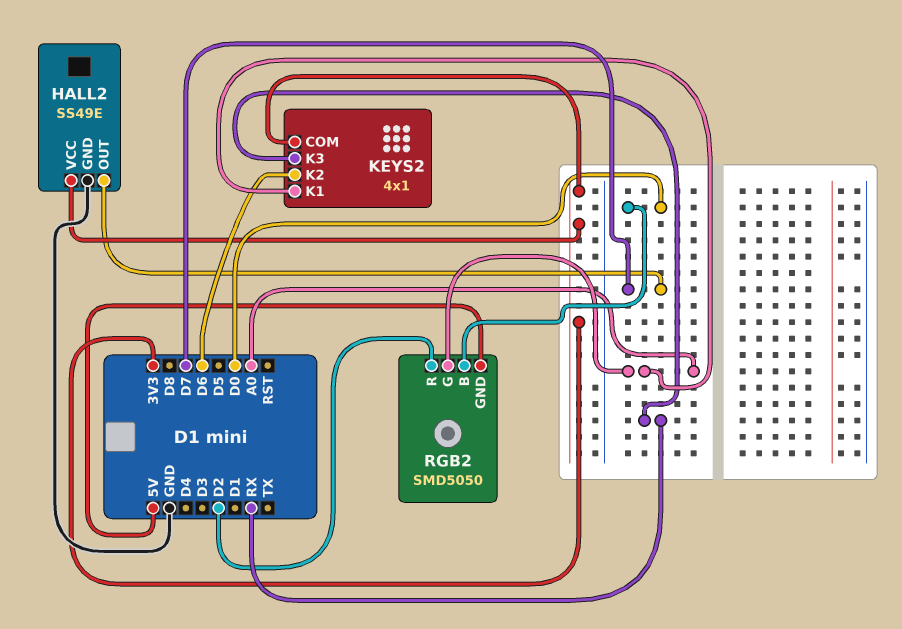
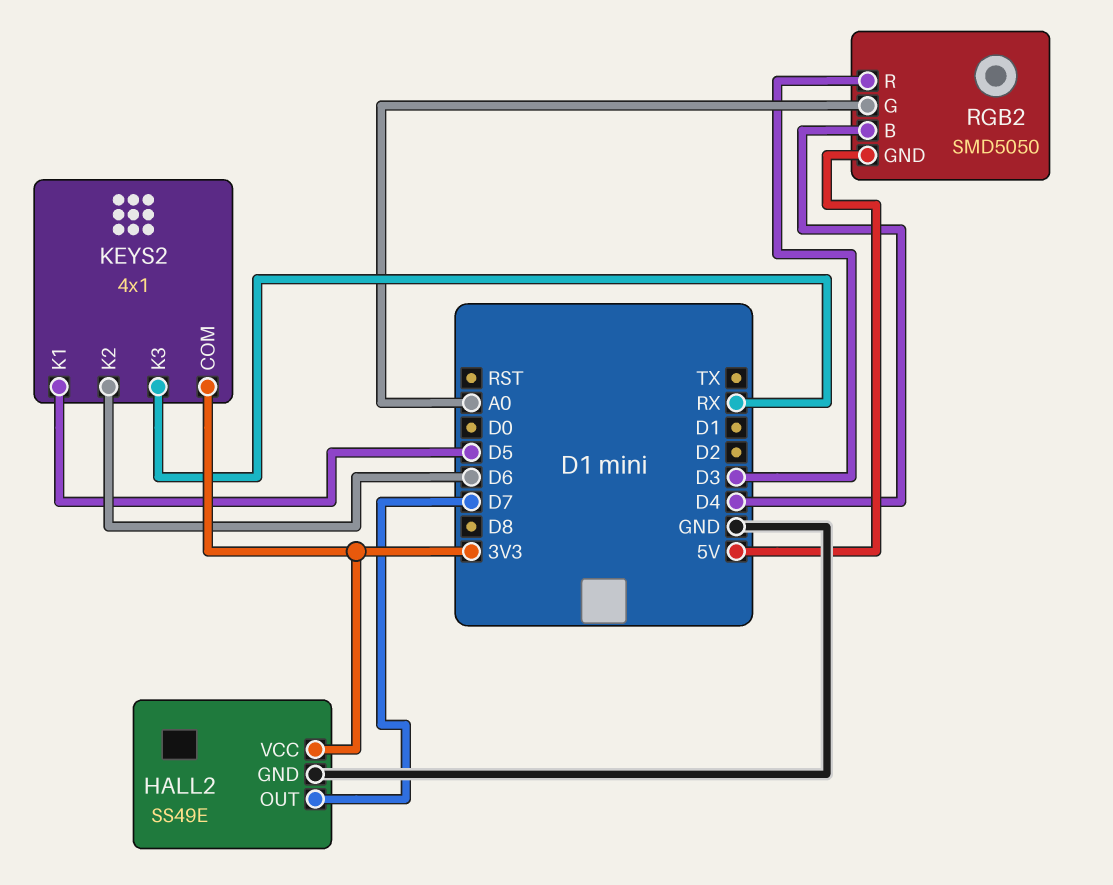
KEYS2 pin K1: A0 -> D5
RGB2 pin B: D0 -> D4
RGB2 pin R: D2 -> D3

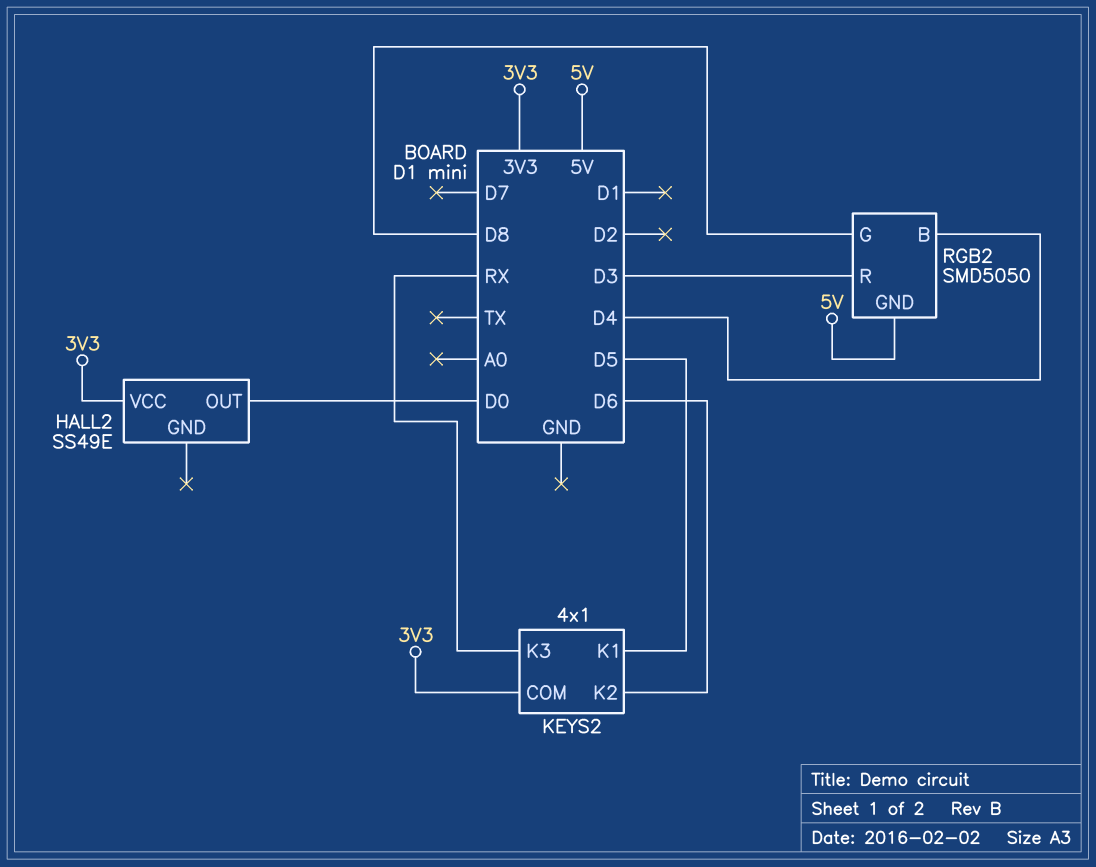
HALL2 pin GND: GND -> none
HALL2 pin OUT: D7 -> D0
RGB2 pin G: A0 -> D8

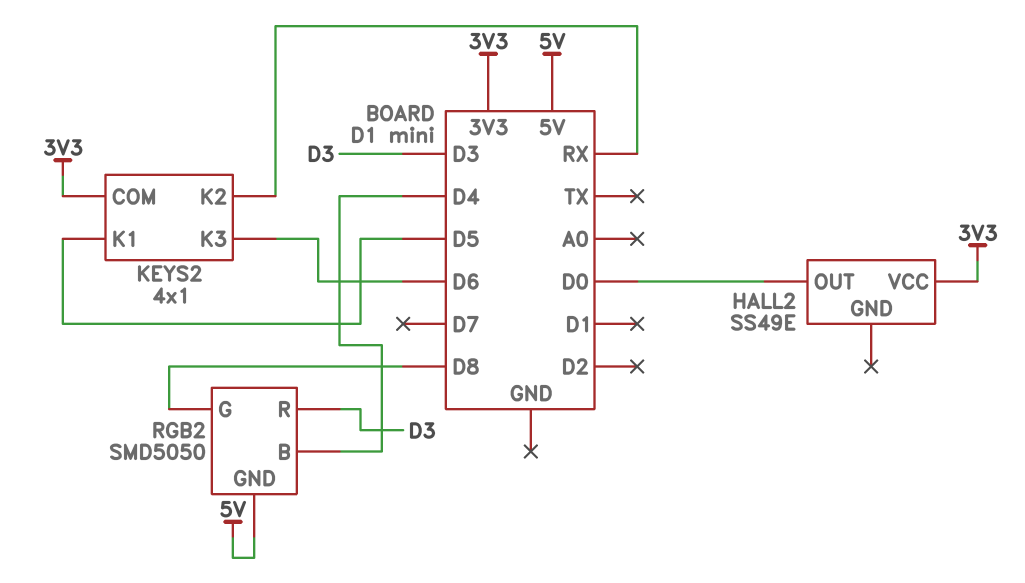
KEYS2 pin K2: D6 -> RX
KEYS2 pin K3: RX -> D6

